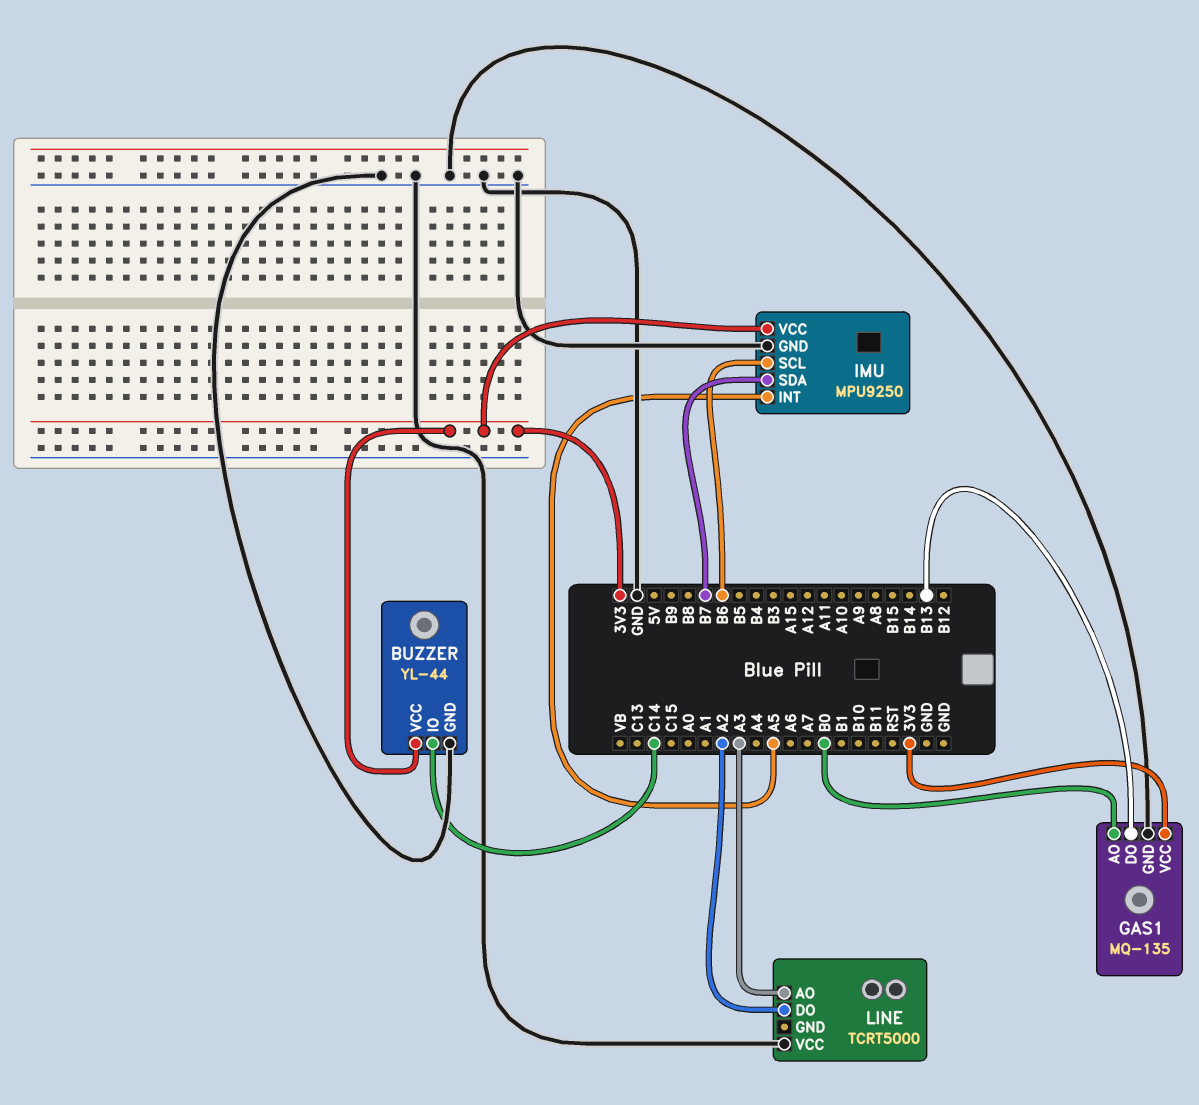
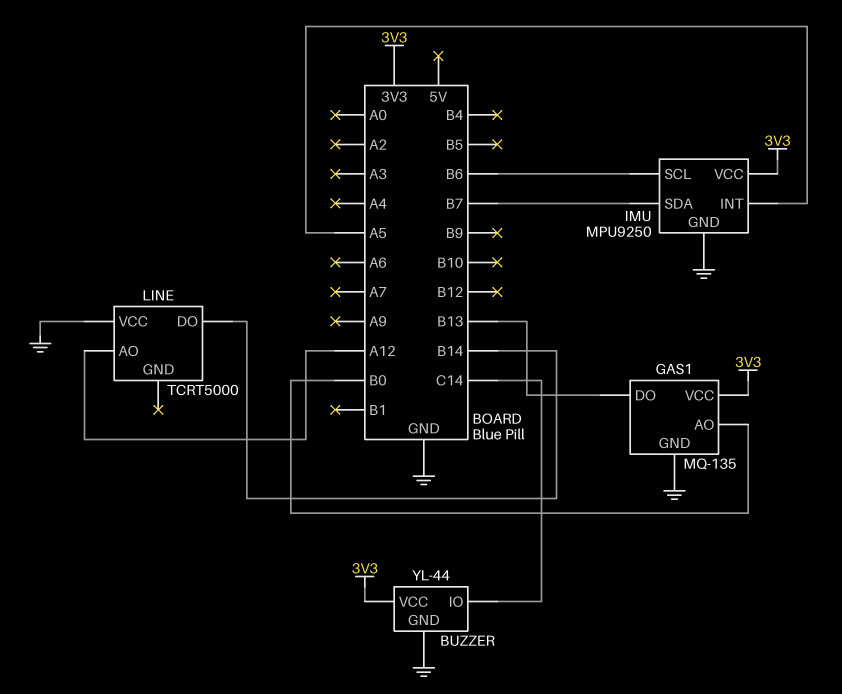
LINE pin AO: A3 -> A12
LINE pin DO: A2 -> B14

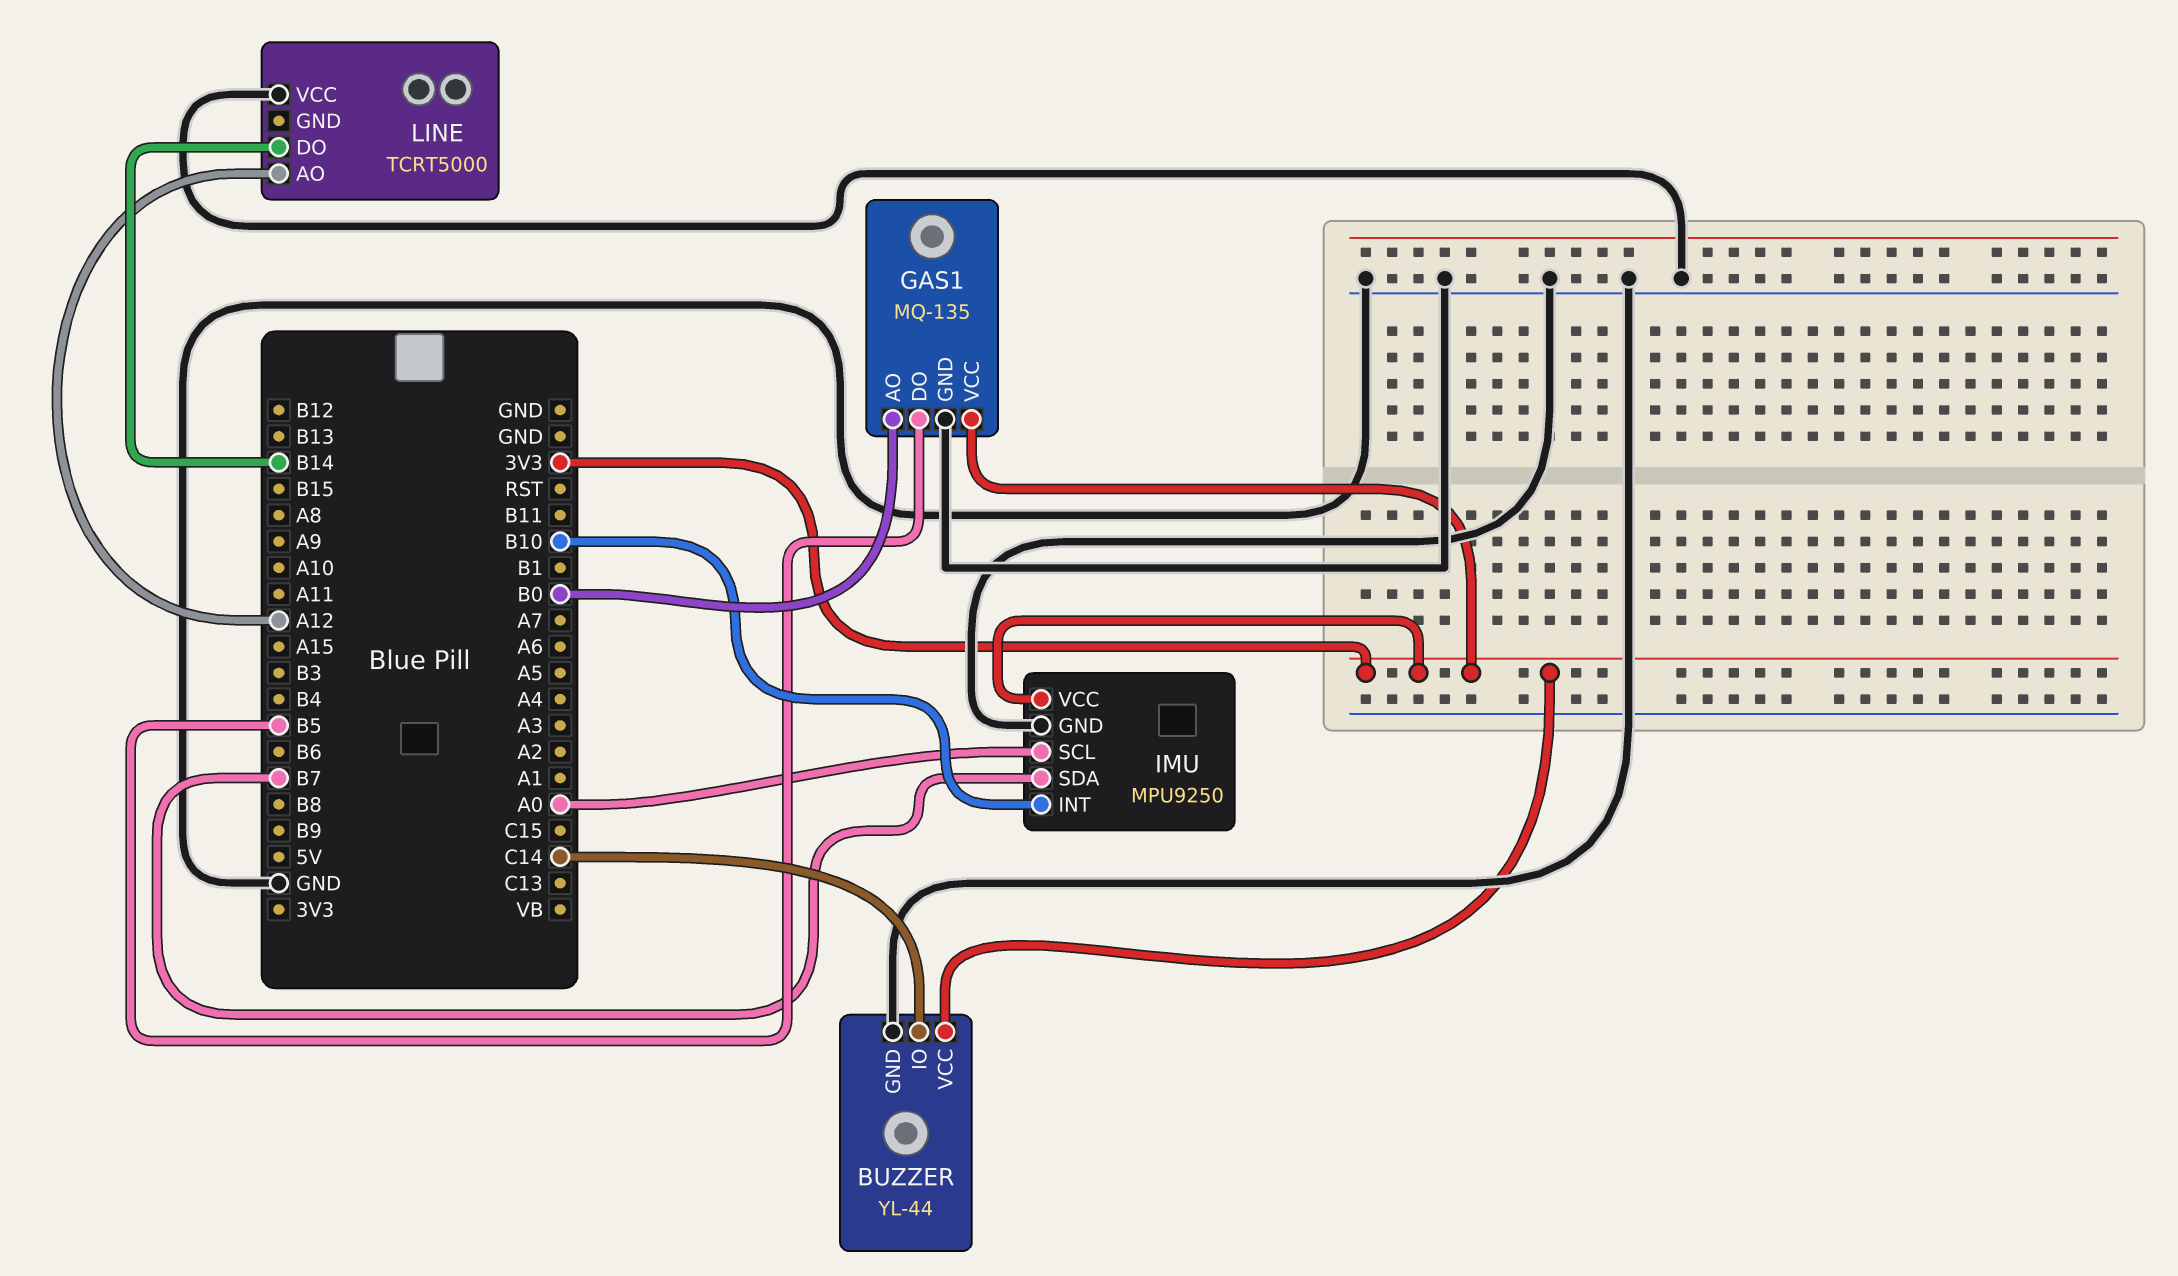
GAS1 pin DO: B13 -> B5
IMU pin INT: A5 -> B10
IMU pin SCL: B6 -> A0

